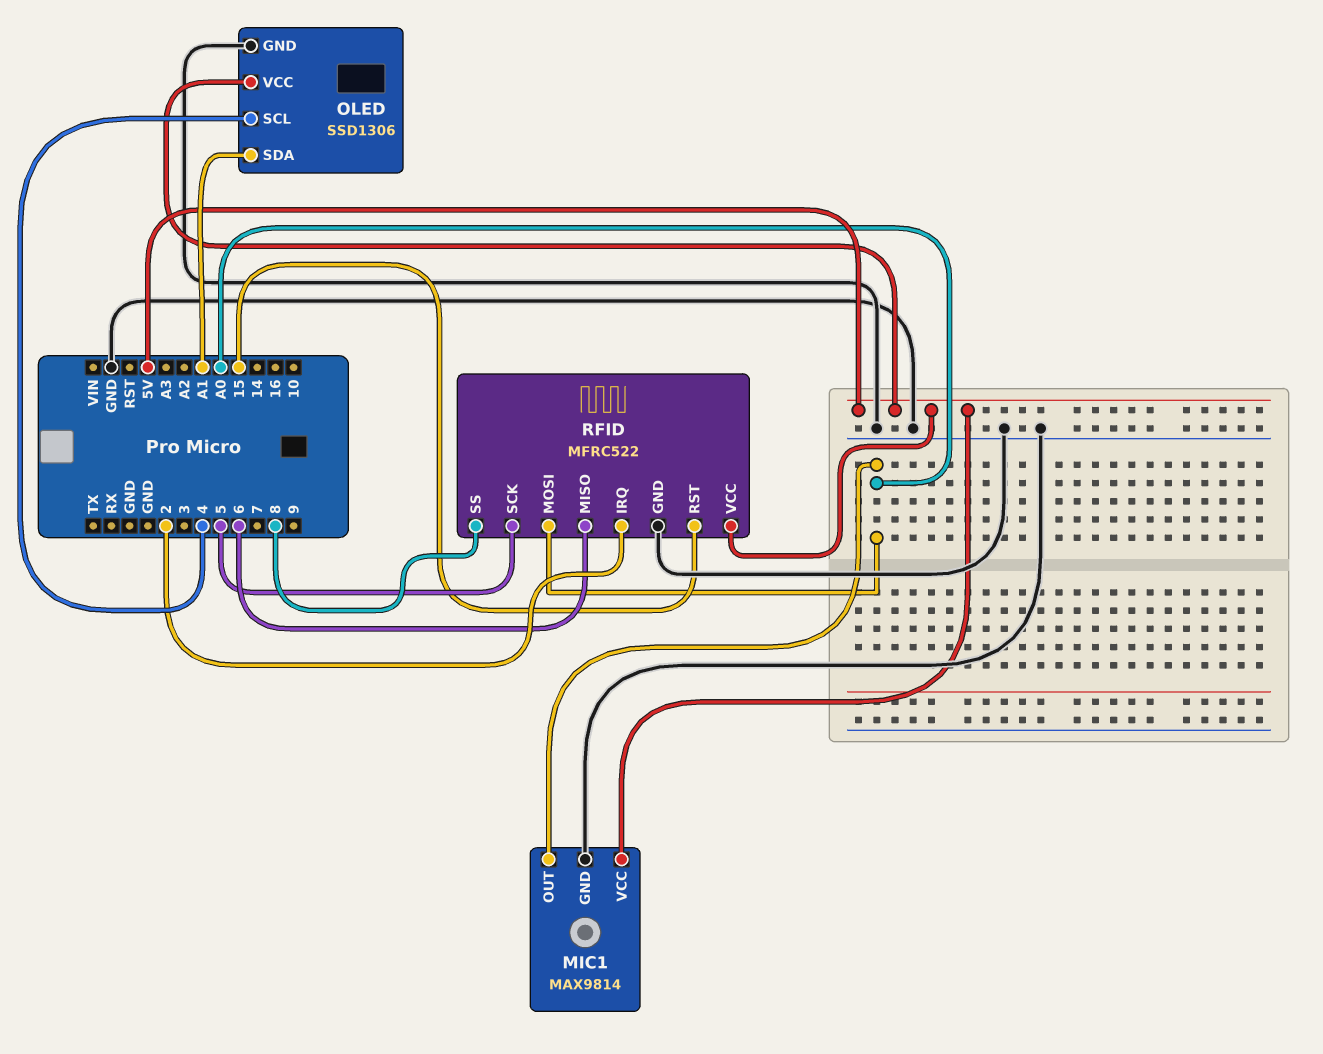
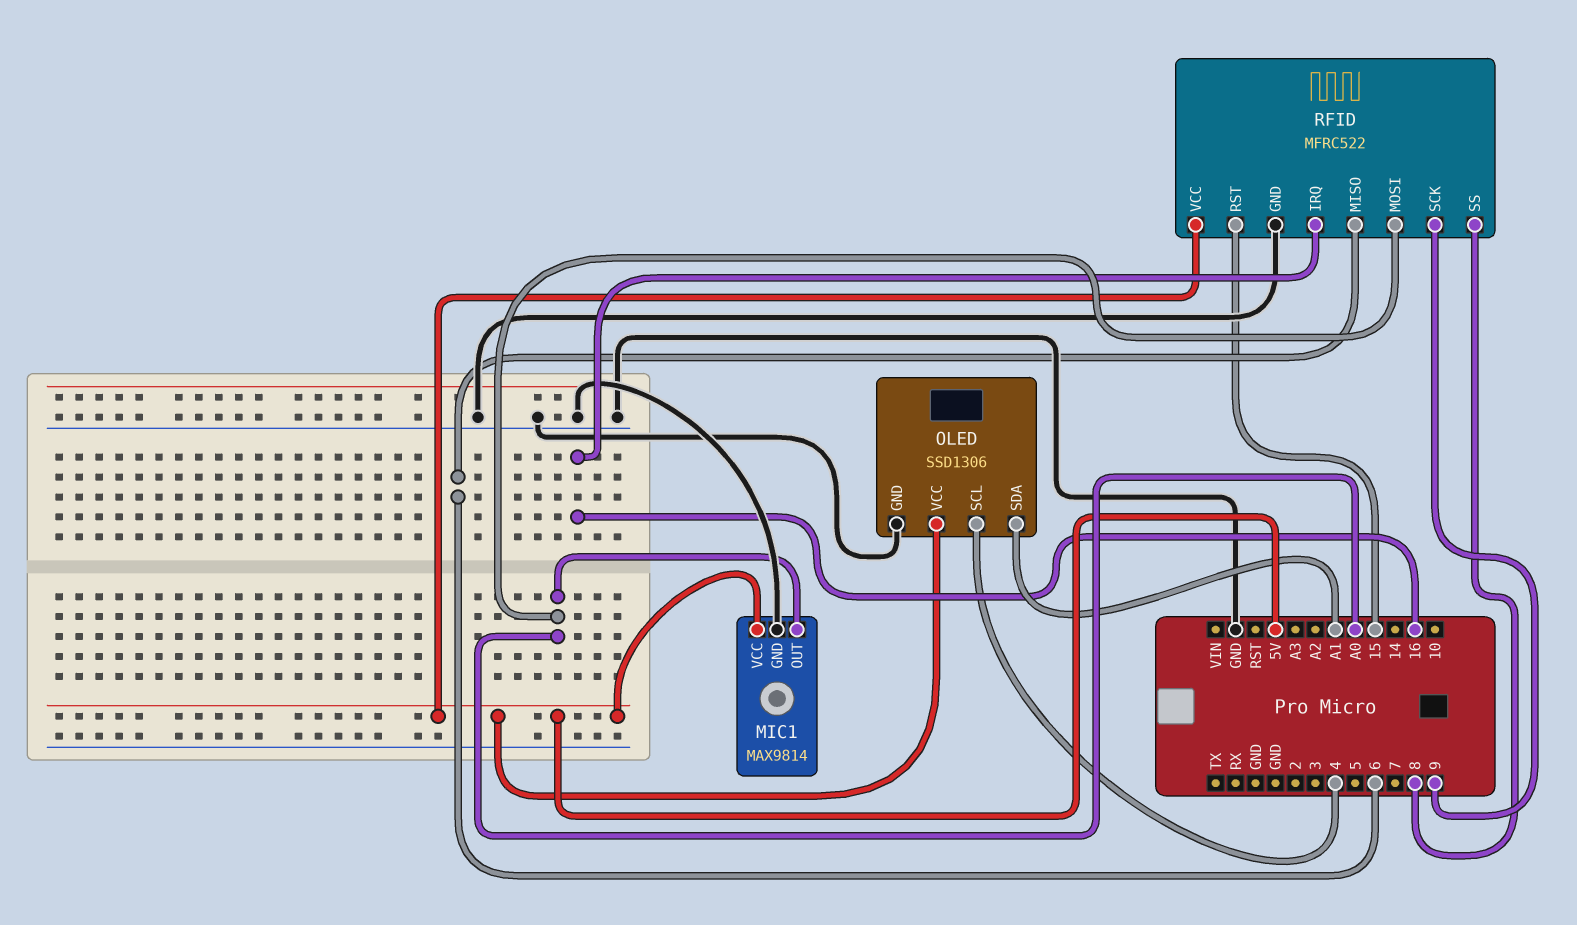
RFID pin IRQ: 2 -> 16
RFID pin SCK: 5 -> 9

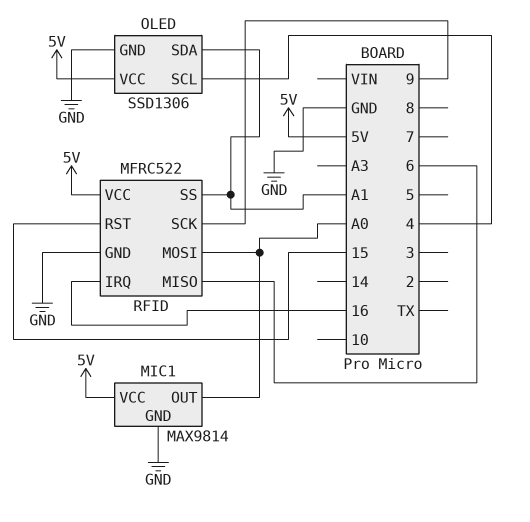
RFID pin SS: 8 -> A1

